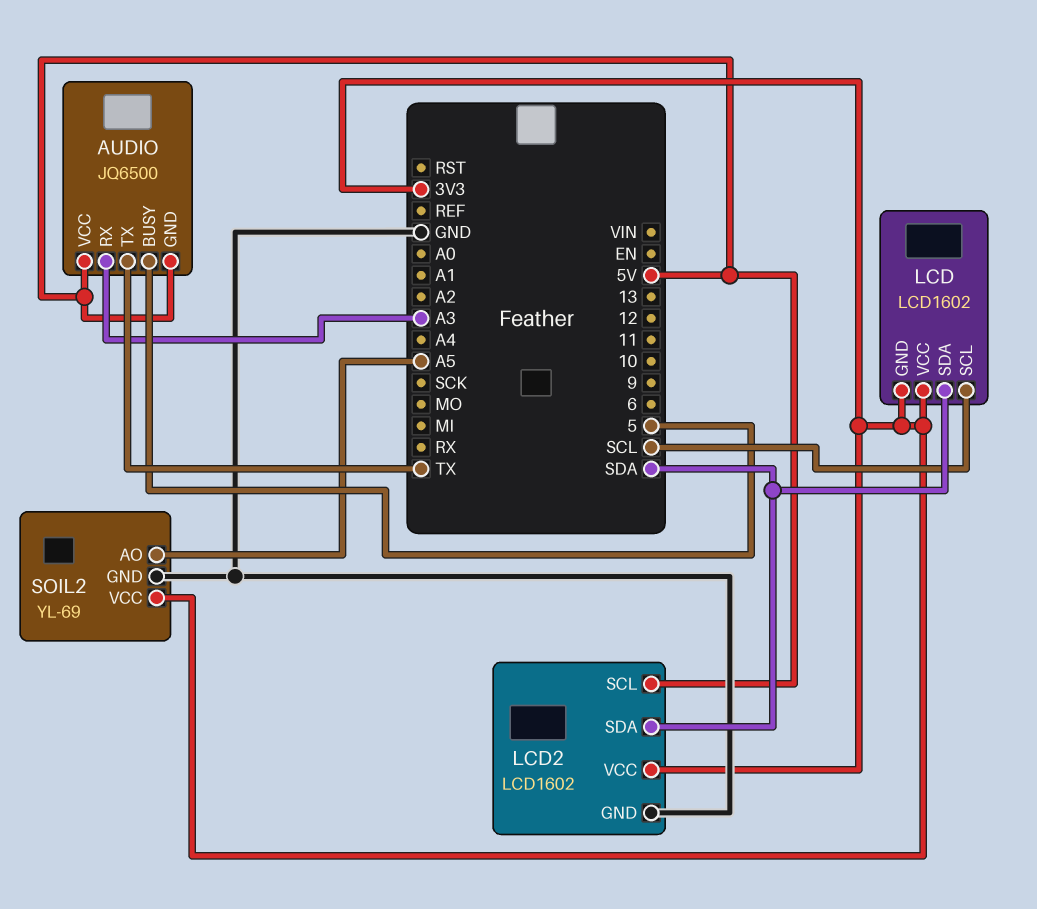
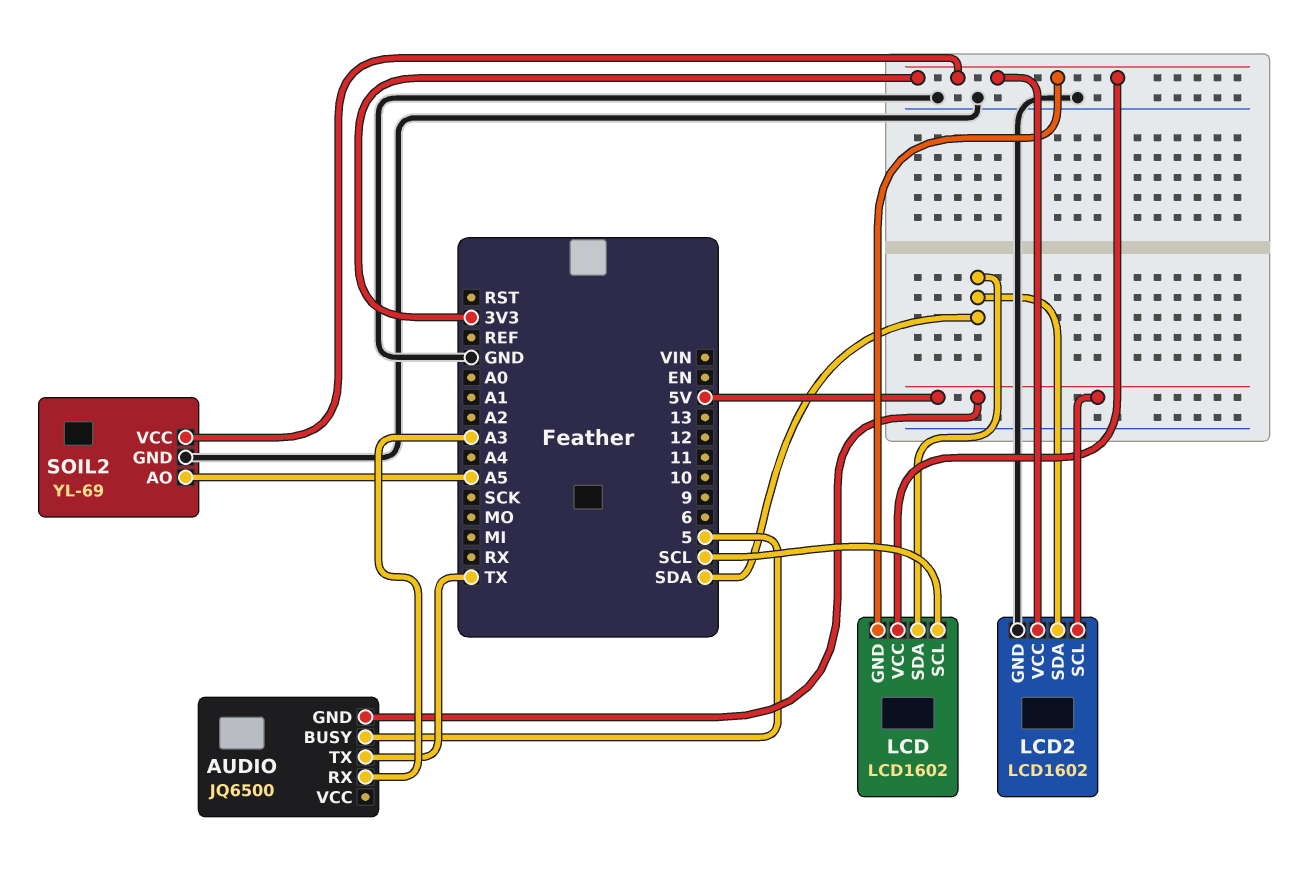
AUDIO pin VCC: 5V -> none

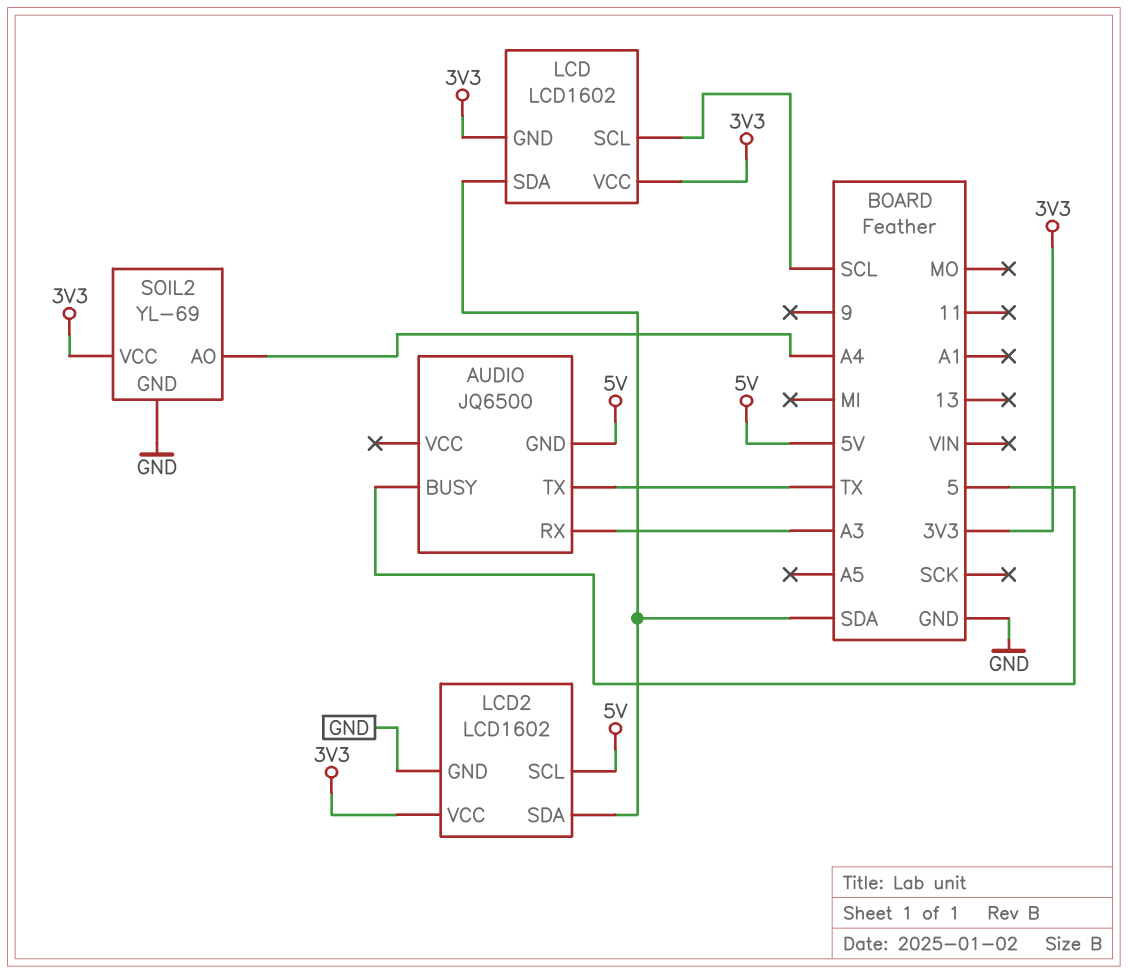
SOIL2 pin AO: A5 -> A4

